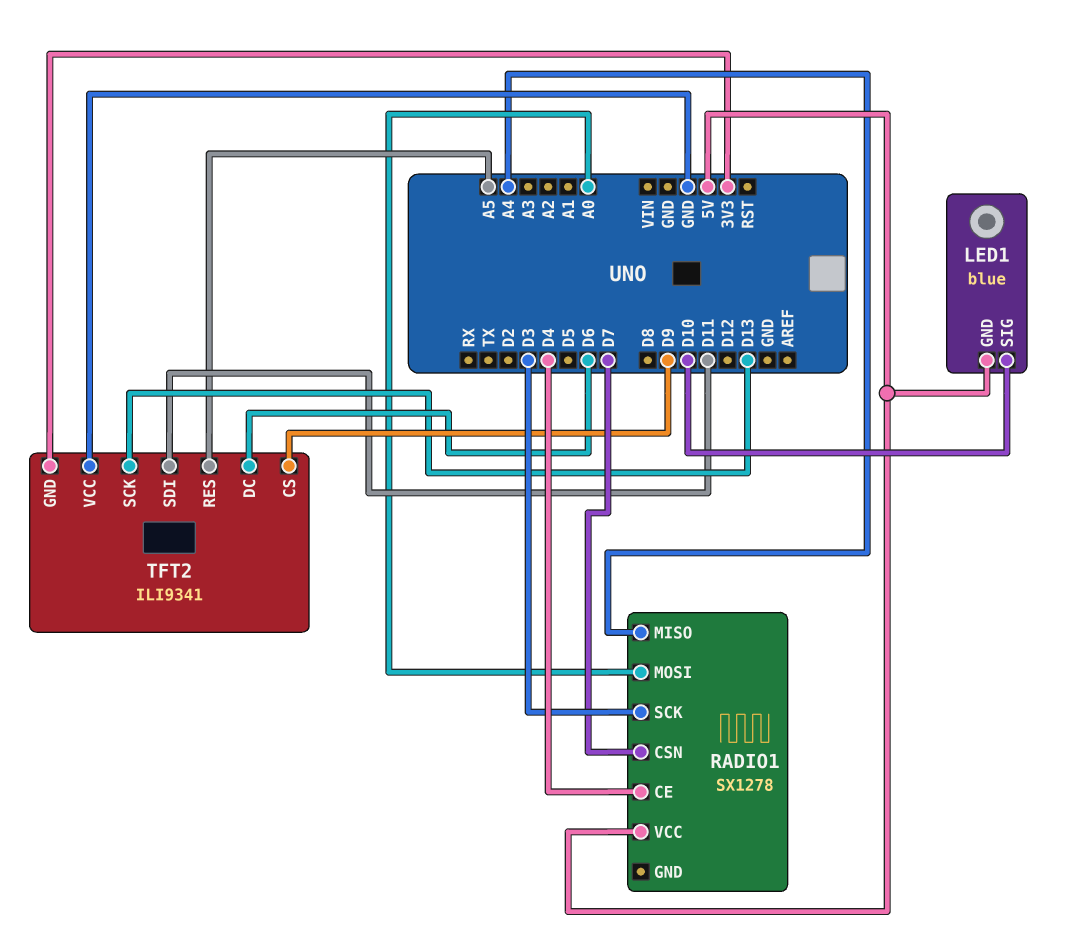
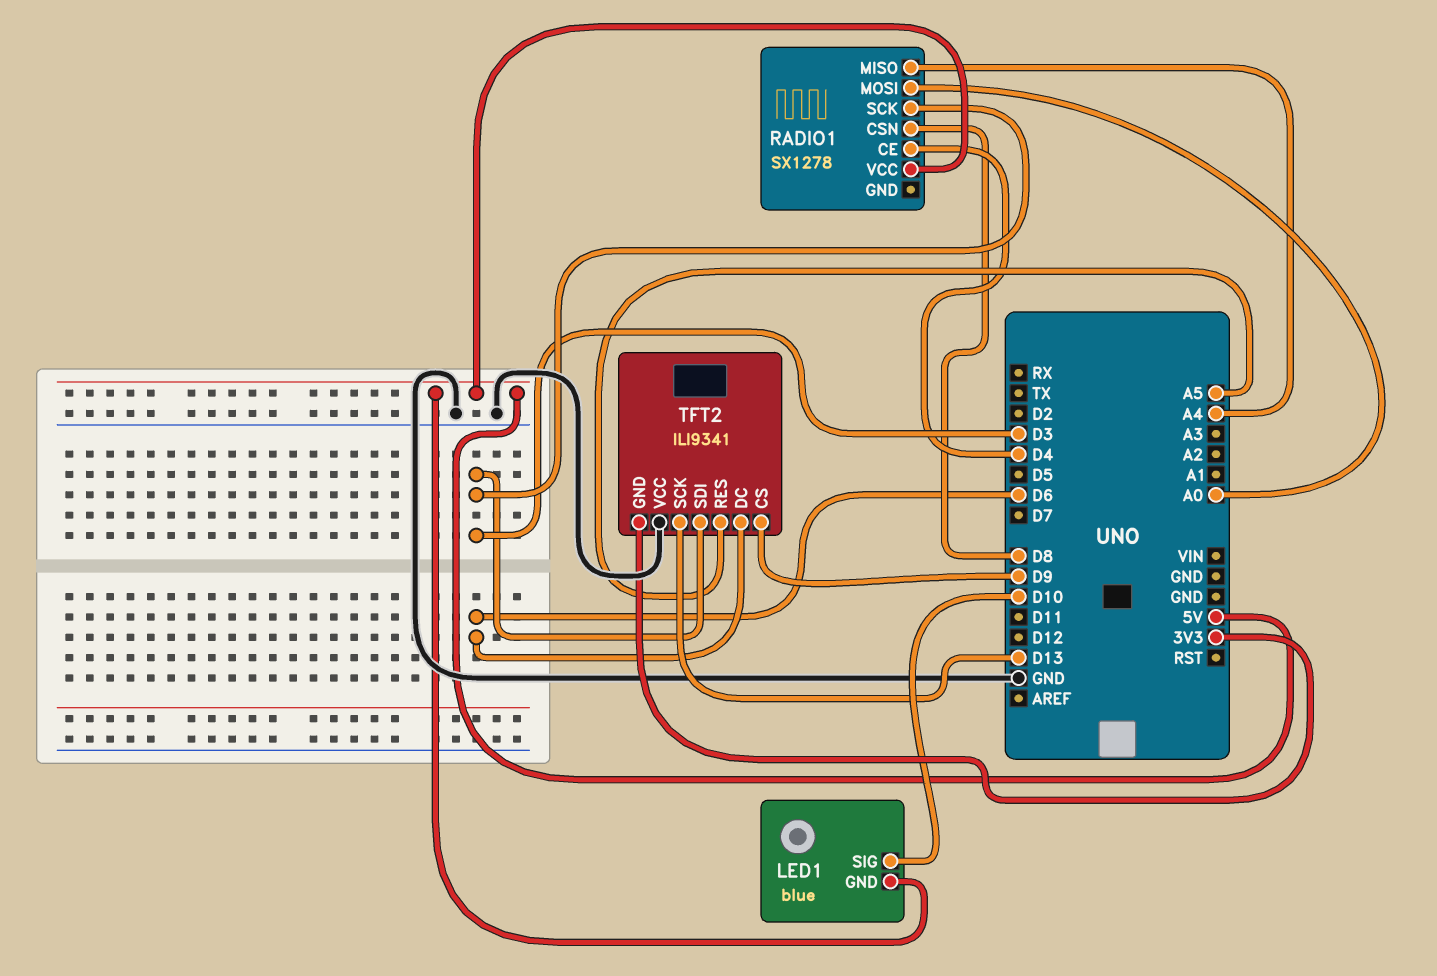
RADIO1 pin CSN: D7 -> D8
TFT2 pin SDI: D11 -> D3

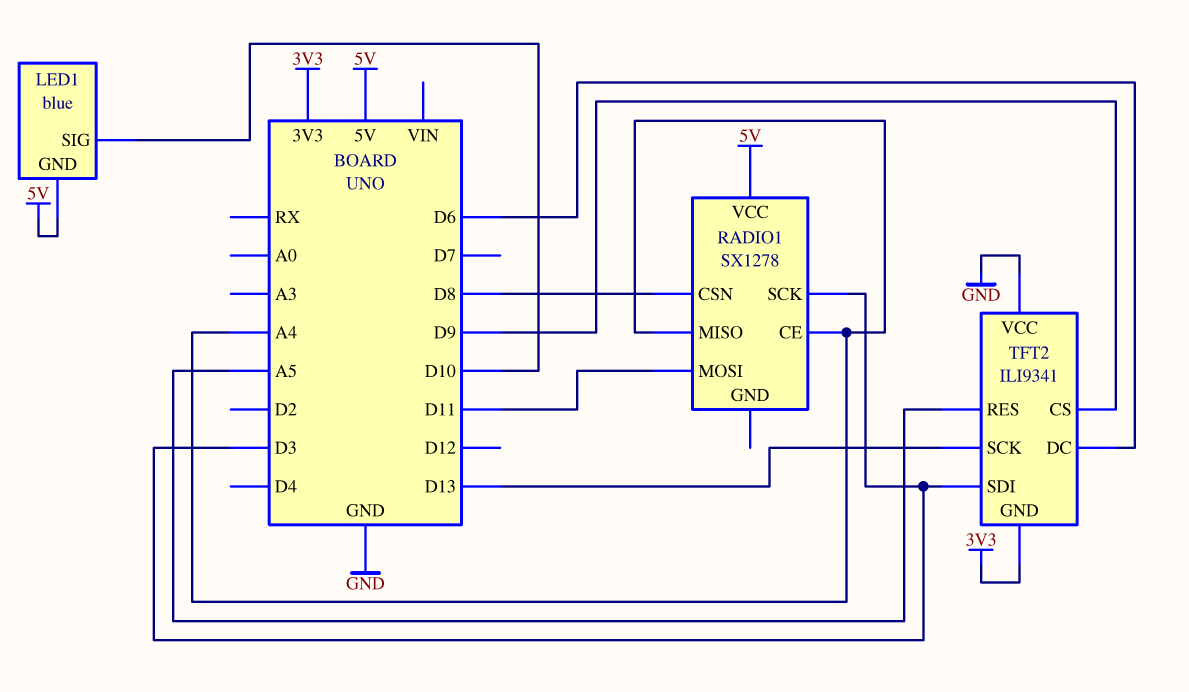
RADIO1 pin CE: D4 -> A4
RADIO1 pin MOSI: A0 -> D11

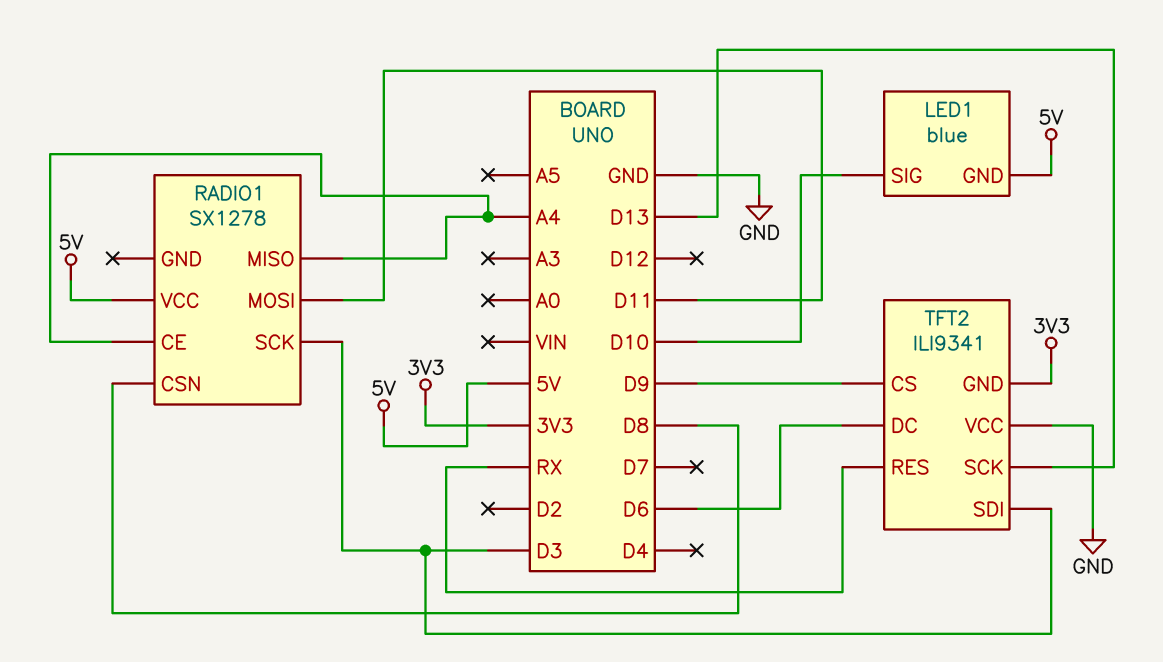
TFT2 pin RES: A5 -> RX

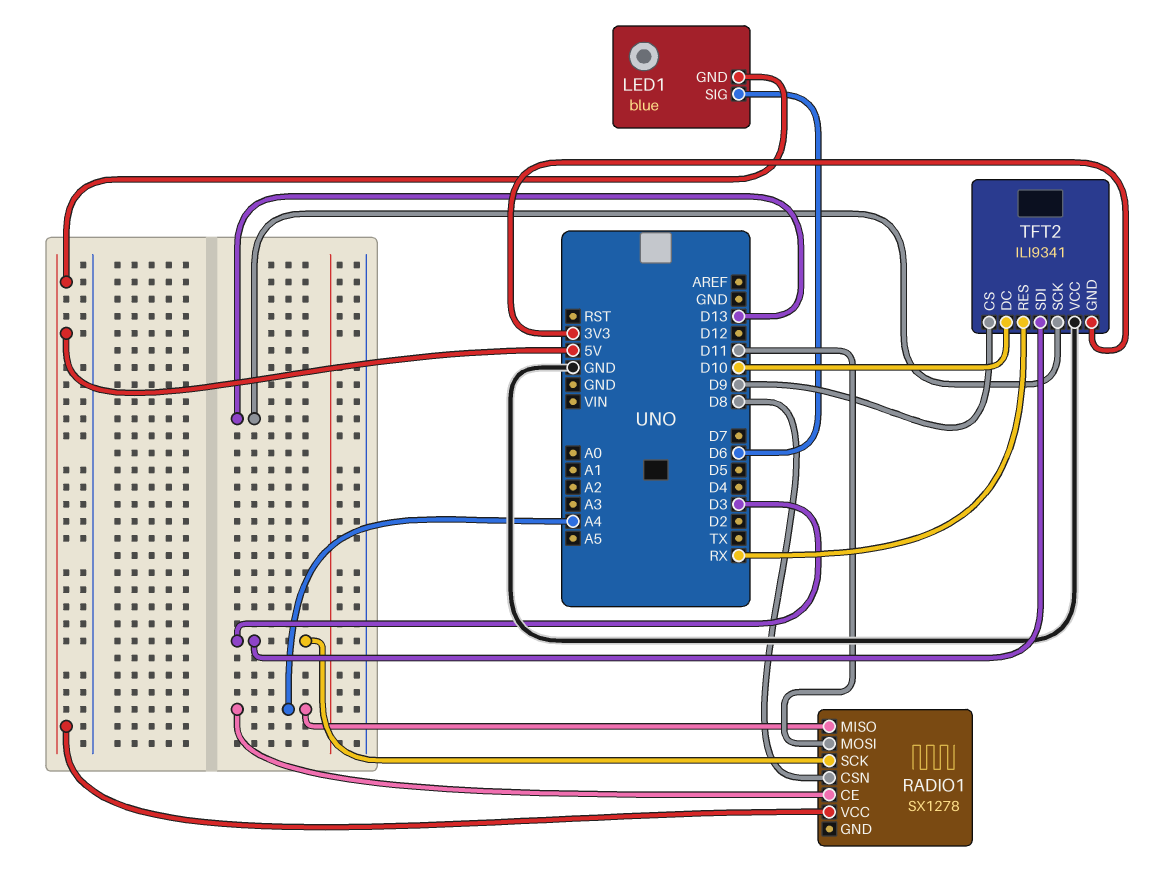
LED1 pin SIG: D10 -> D6
TFT2 pin DC: D6 -> D10

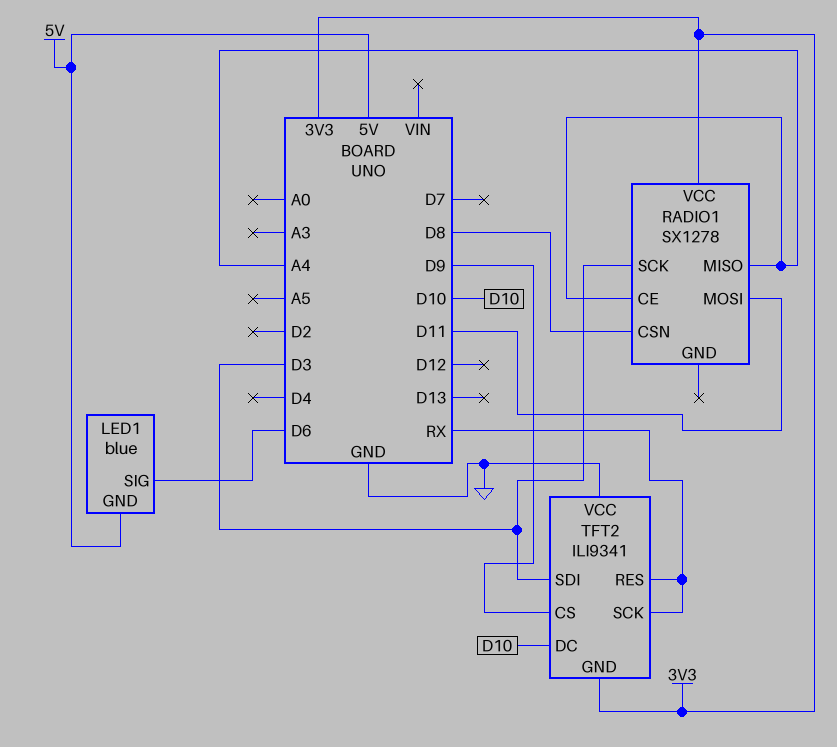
RADIO1 pin VCC: 5V -> 3V3
TFT2 pin SCK: D13 -> RX

